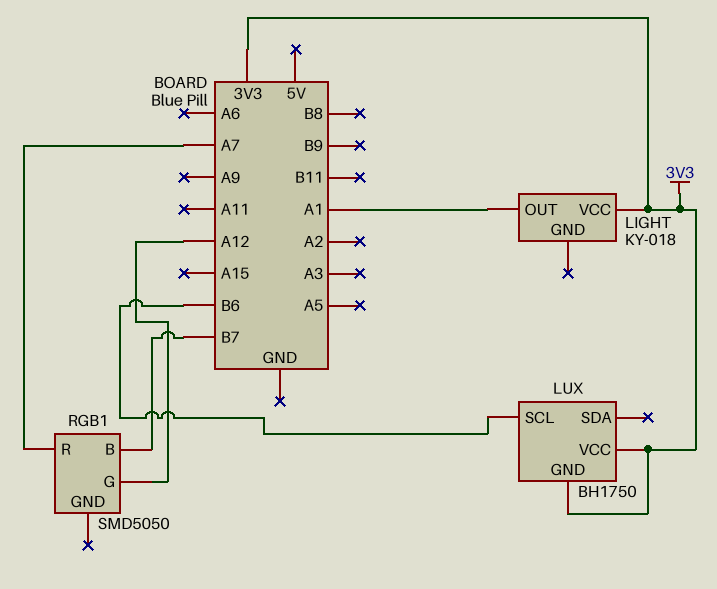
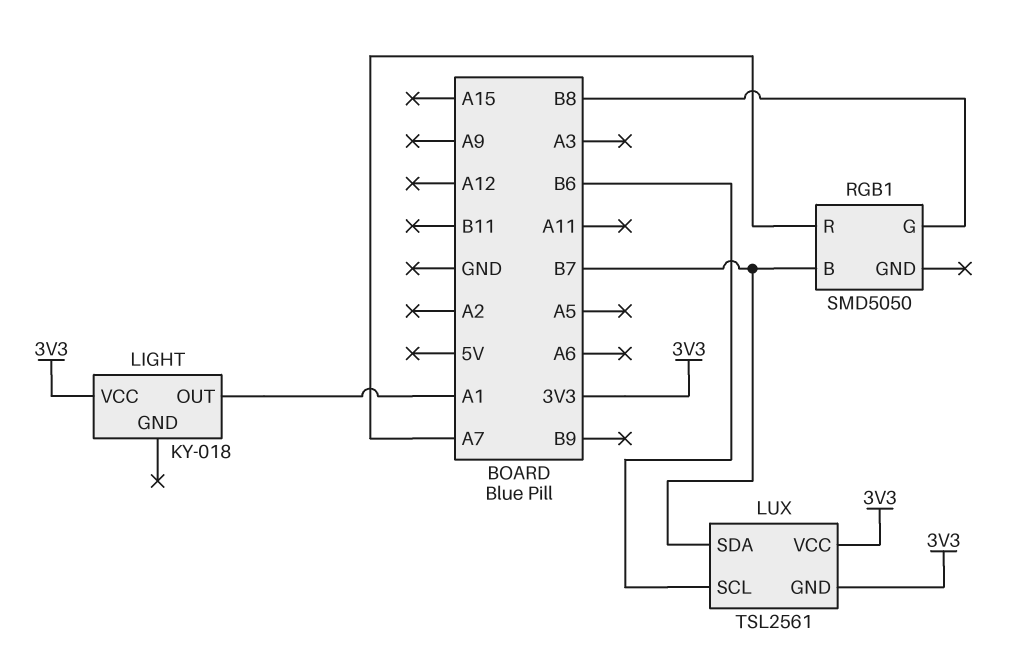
LUX: BH1750 -> TSL2561
LUX pin SDA: none -> B7
RGB1 pin G: A12 -> B8

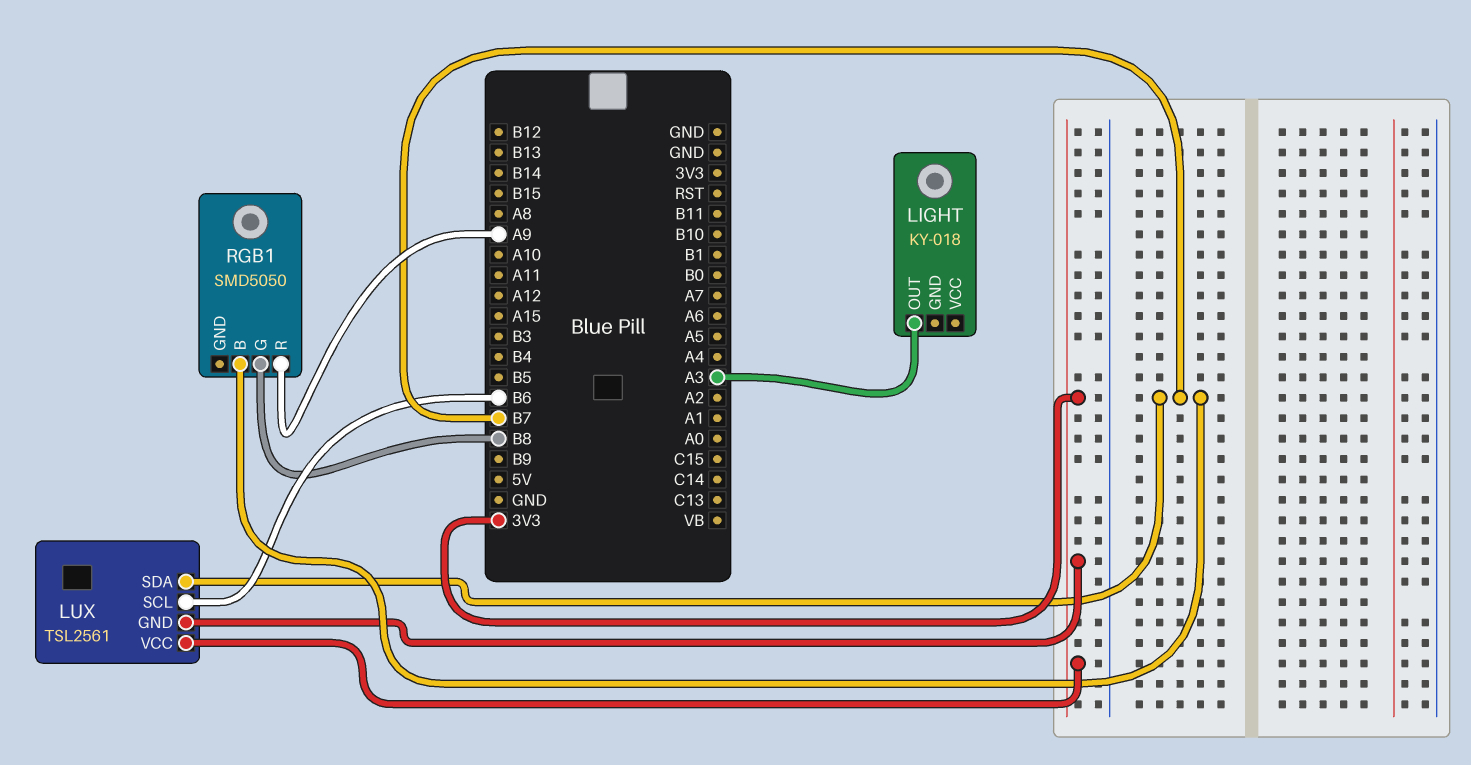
LIGHT pin OUT: A1 -> A3
LIGHT pin VCC: 3V3 -> none
RGB1 pin R: A7 -> A9

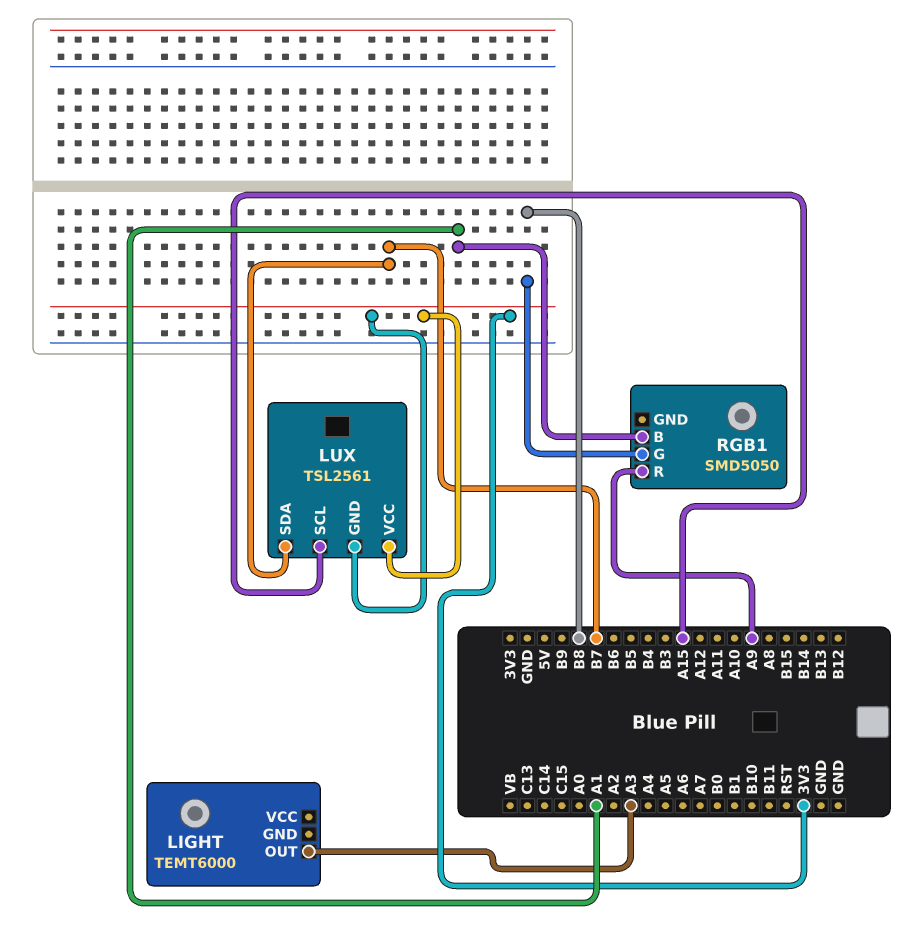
LIGHT: KY-018 -> TEMT6000
LUX pin SCL: B6 -> A15
RGB1 pin B: B7 -> A1

